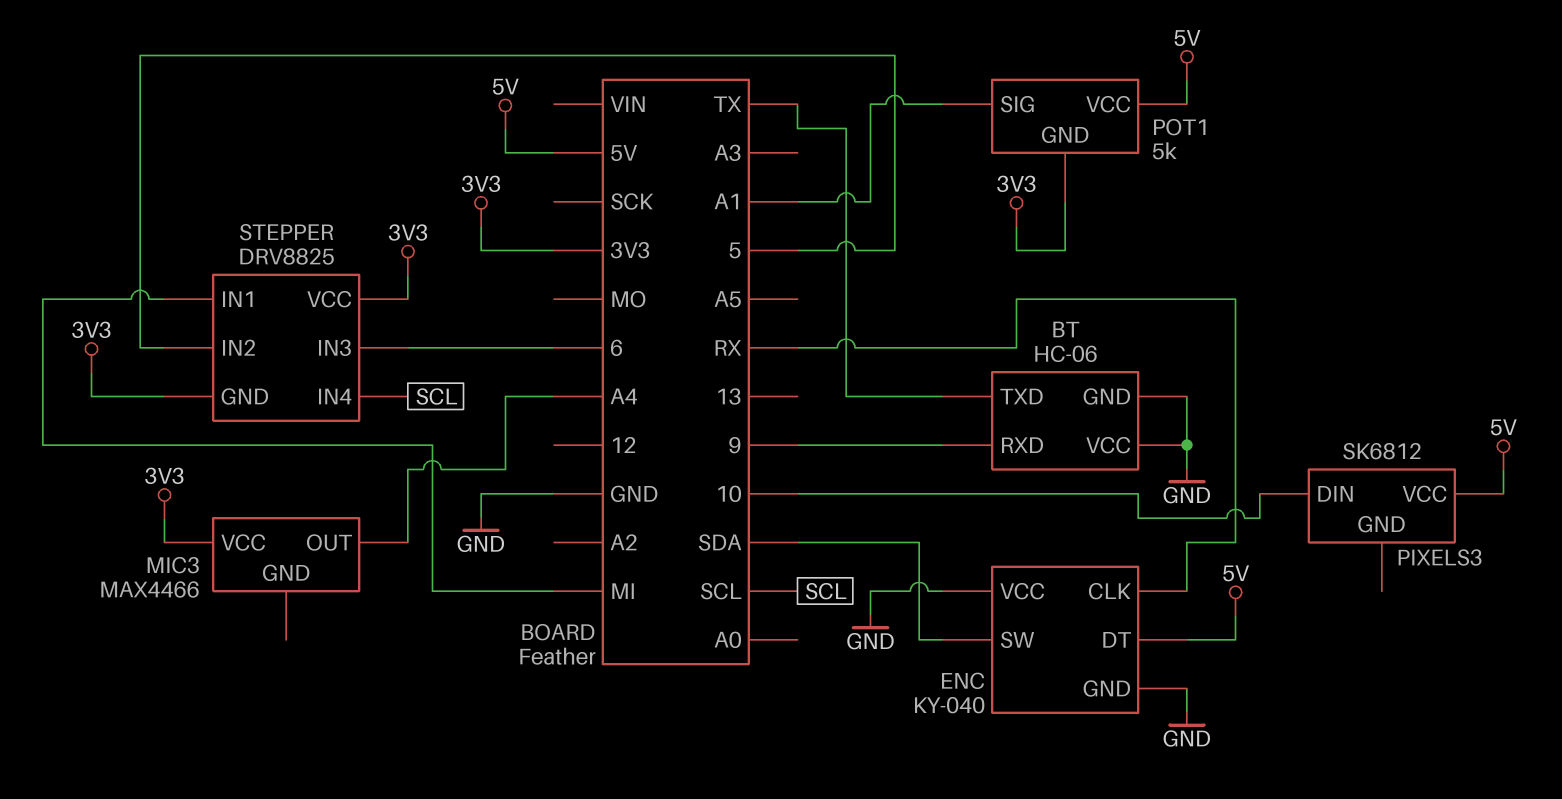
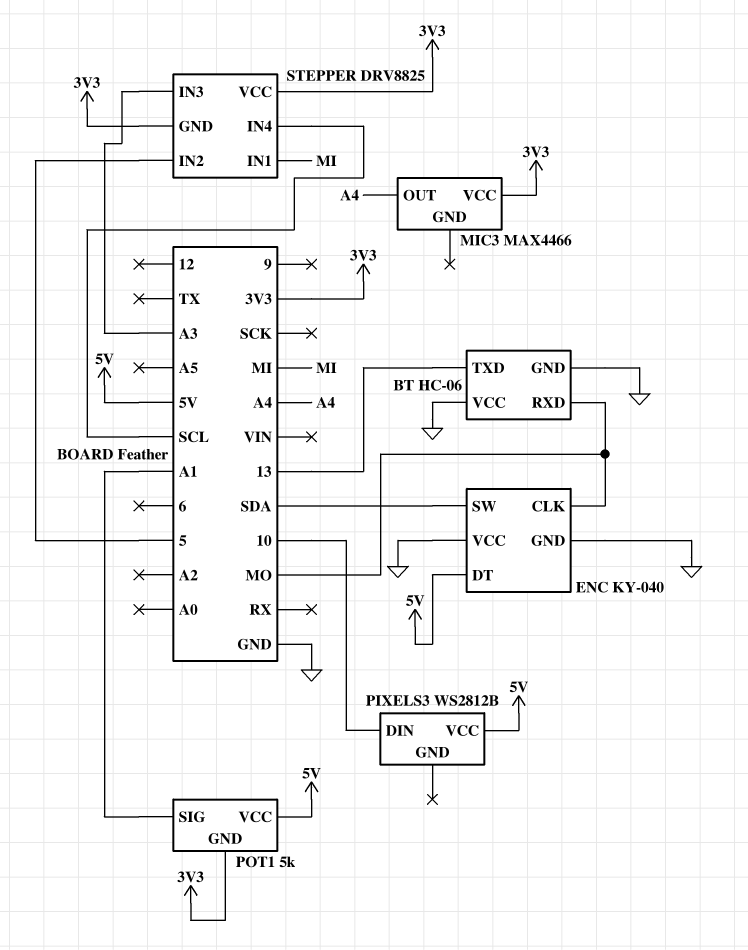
BT pin RXD: 9 -> MO
BT pin TXD: TX -> 13
ENC pin CLK: RX -> MO
PIXELS3: SK6812 -> WS2812B
STEPPER pin IN3: 6 -> A3

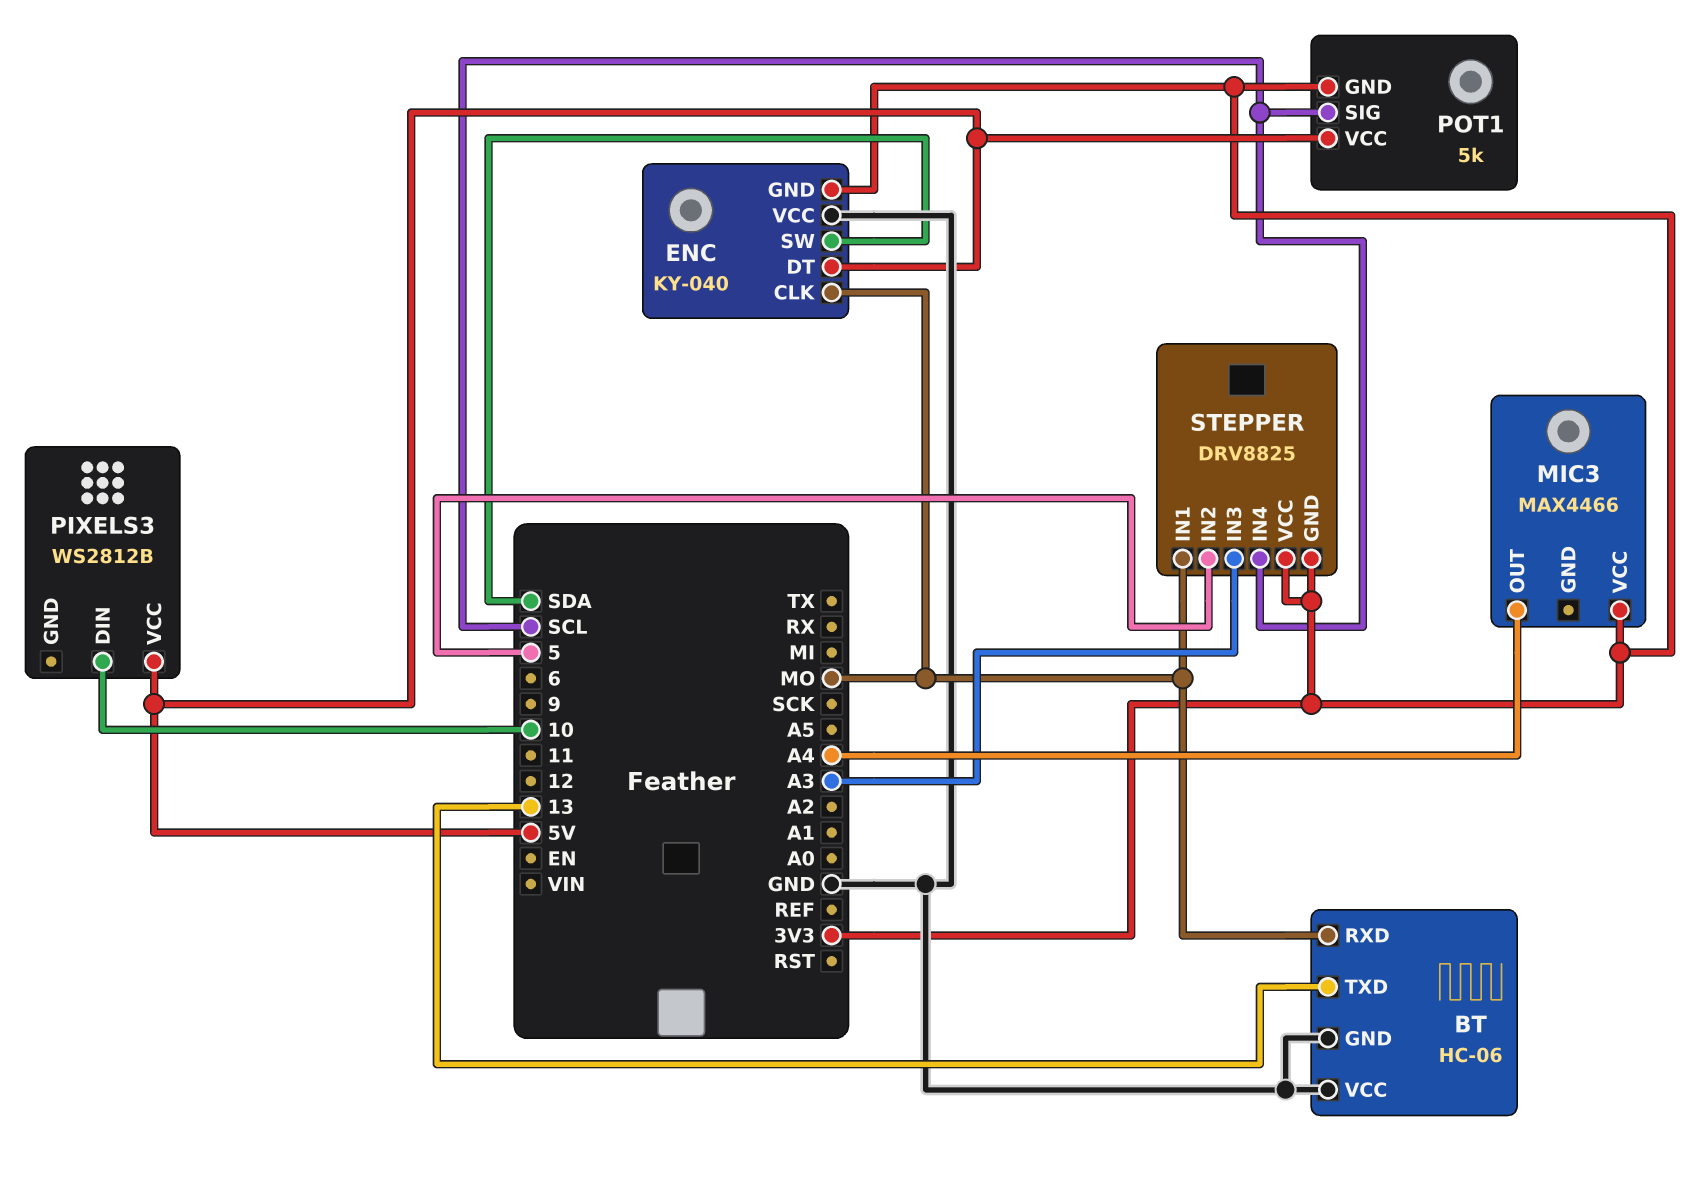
ENC pin GND: GND -> 3V3
POT1 pin SIG: A1 -> SCL
STEPPER pin IN1: MI -> MO

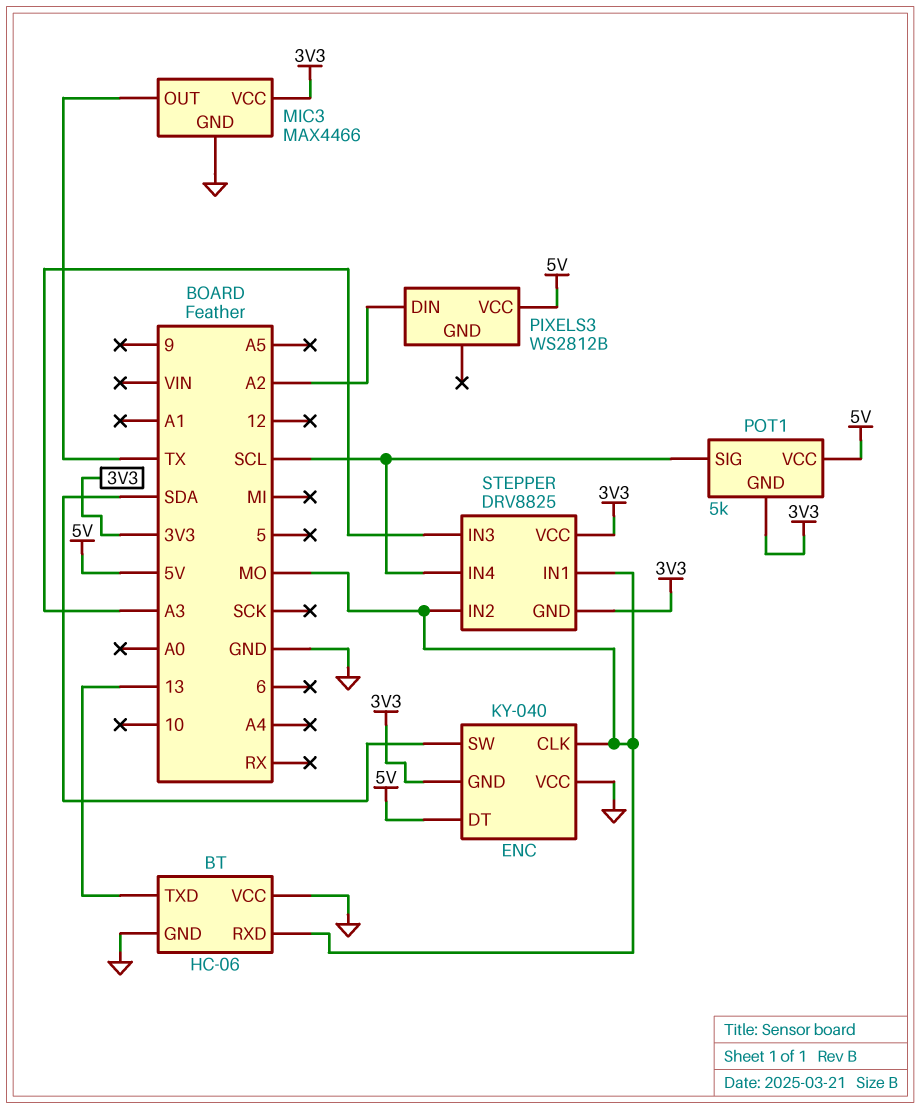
MIC3 pin GND: none -> GND
MIC3 pin OUT: A4 -> TX
PIXELS3 pin DIN: 10 -> A2
STEPPER pin IN2: 5 -> MO

